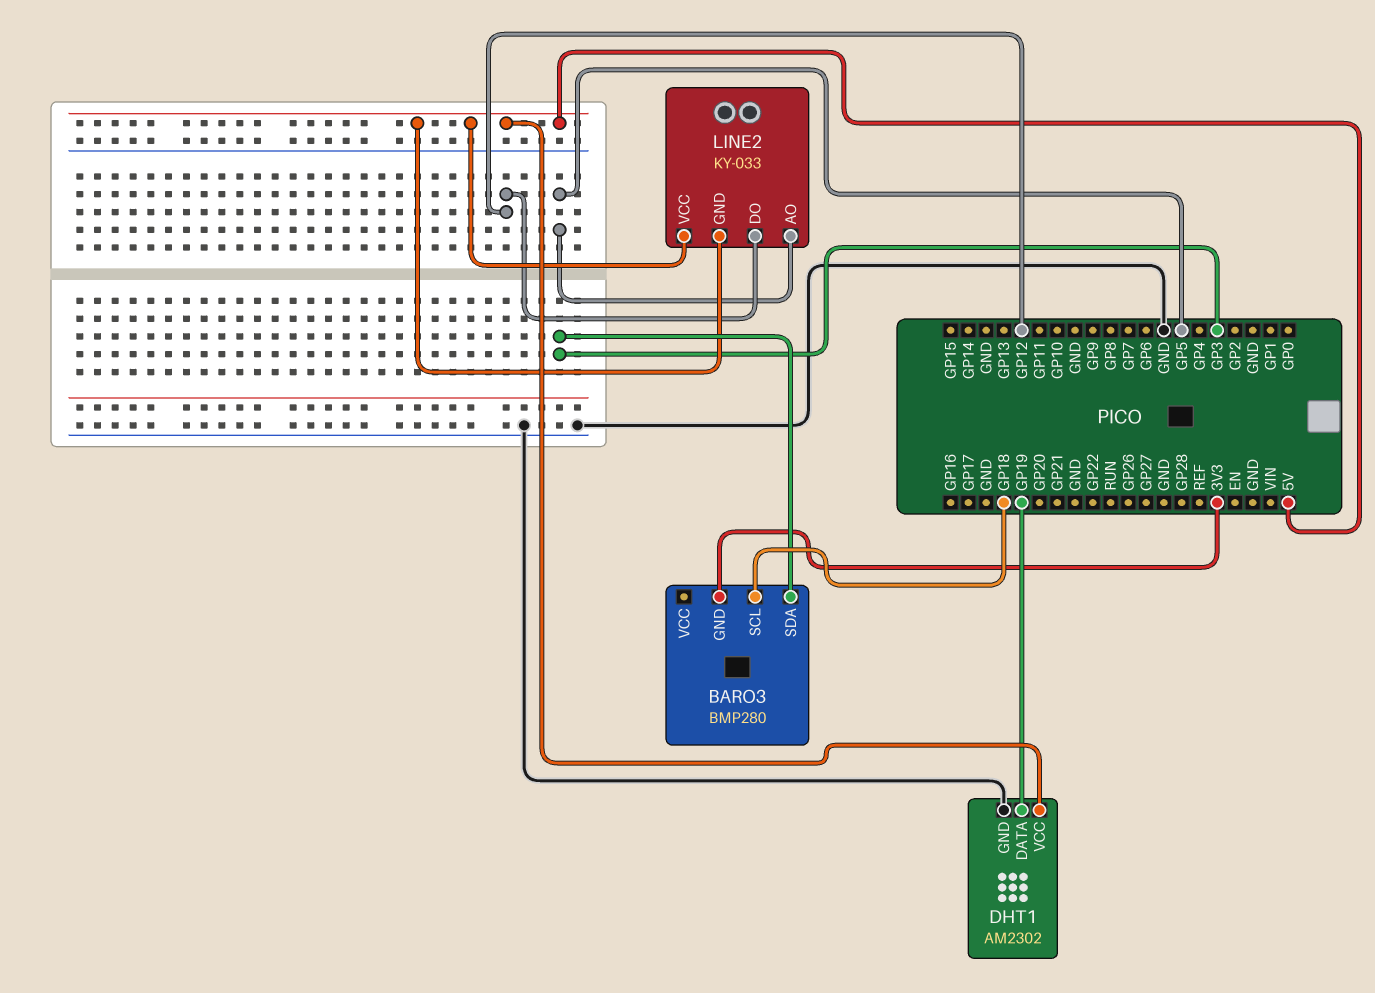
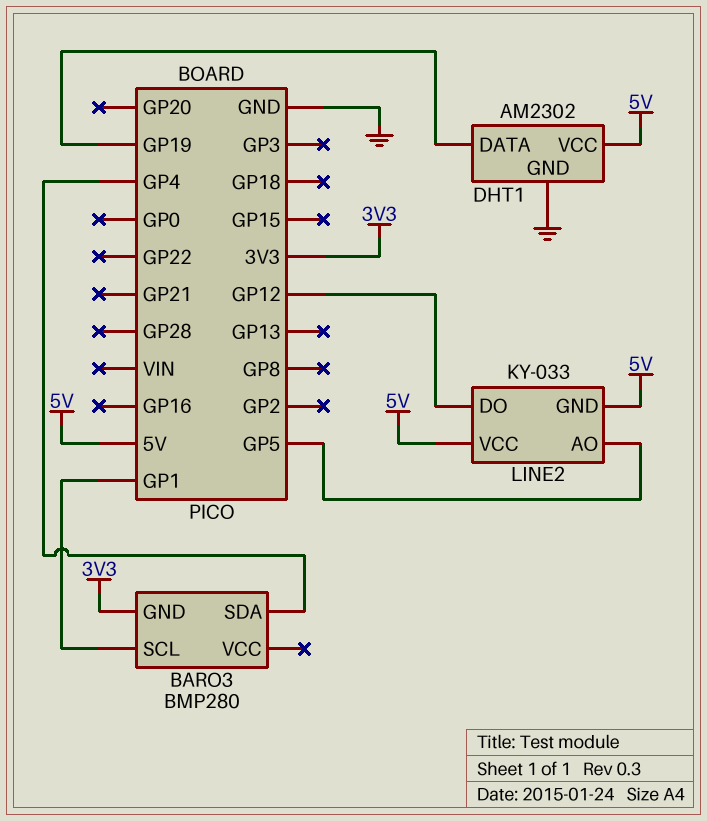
BARO3 pin SCL: GP18 -> GP1
BARO3 pin SDA: GP3 -> GP4

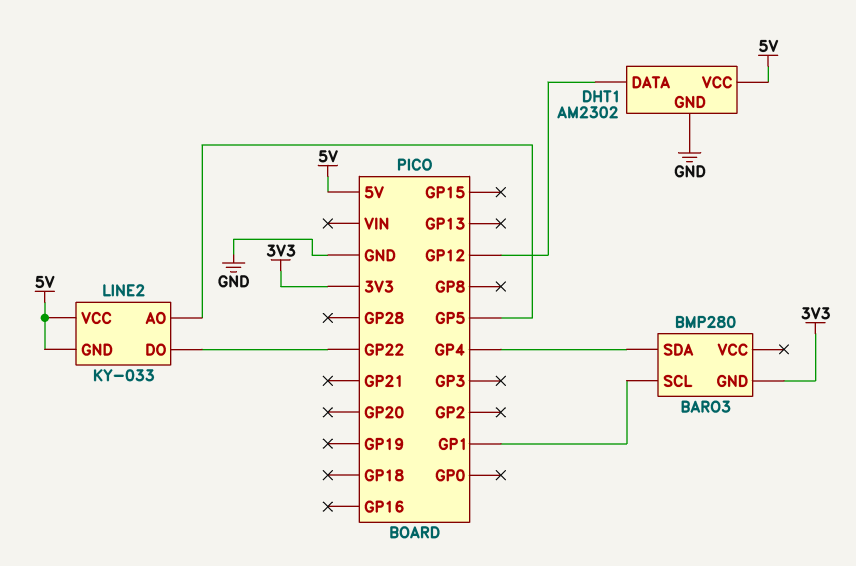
DHT1 pin DATA: GP19 -> GP12
LINE2 pin DO: GP12 -> GP22

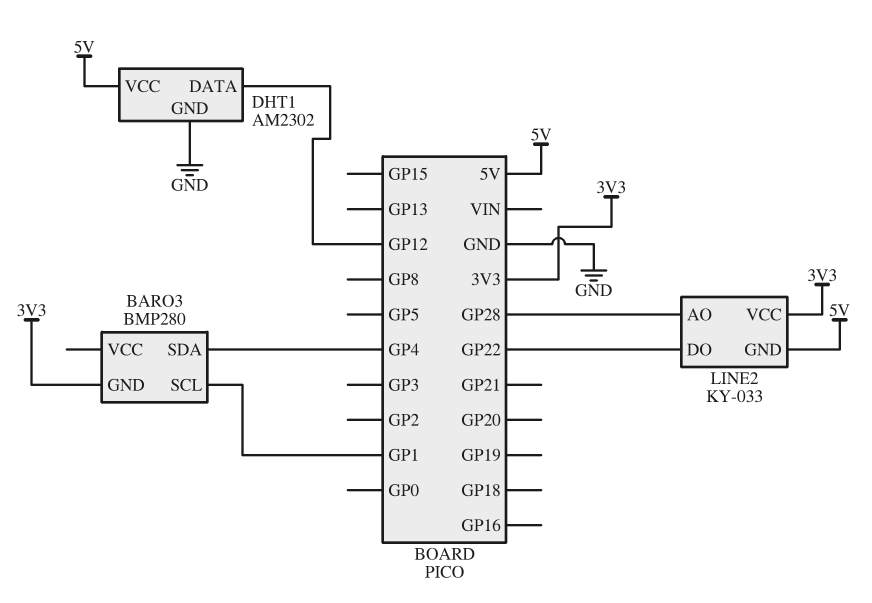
LINE2 pin AO: GP5 -> GP28
LINE2 pin VCC: 5V -> 3V3

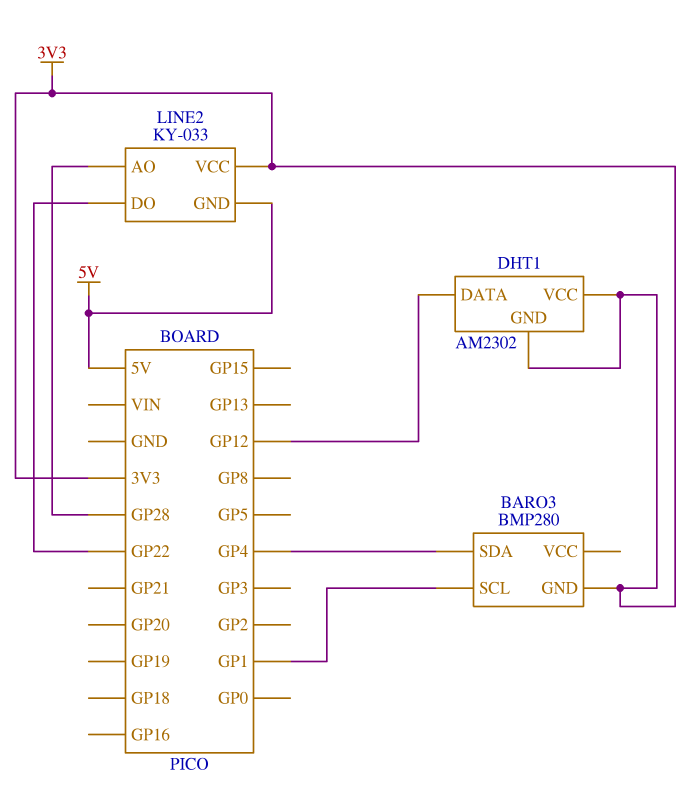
DHT1 pin GND: GND -> 3V3
DHT1 pin VCC: 5V -> 3V3

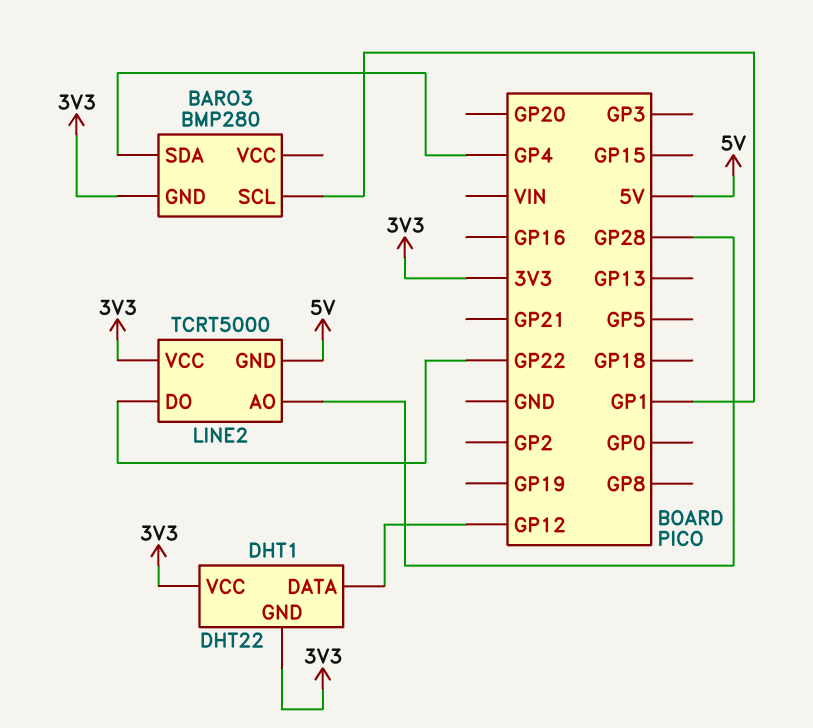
DHT1: AM2302 -> DHT22
LINE2: KY-033 -> TCRT5000

